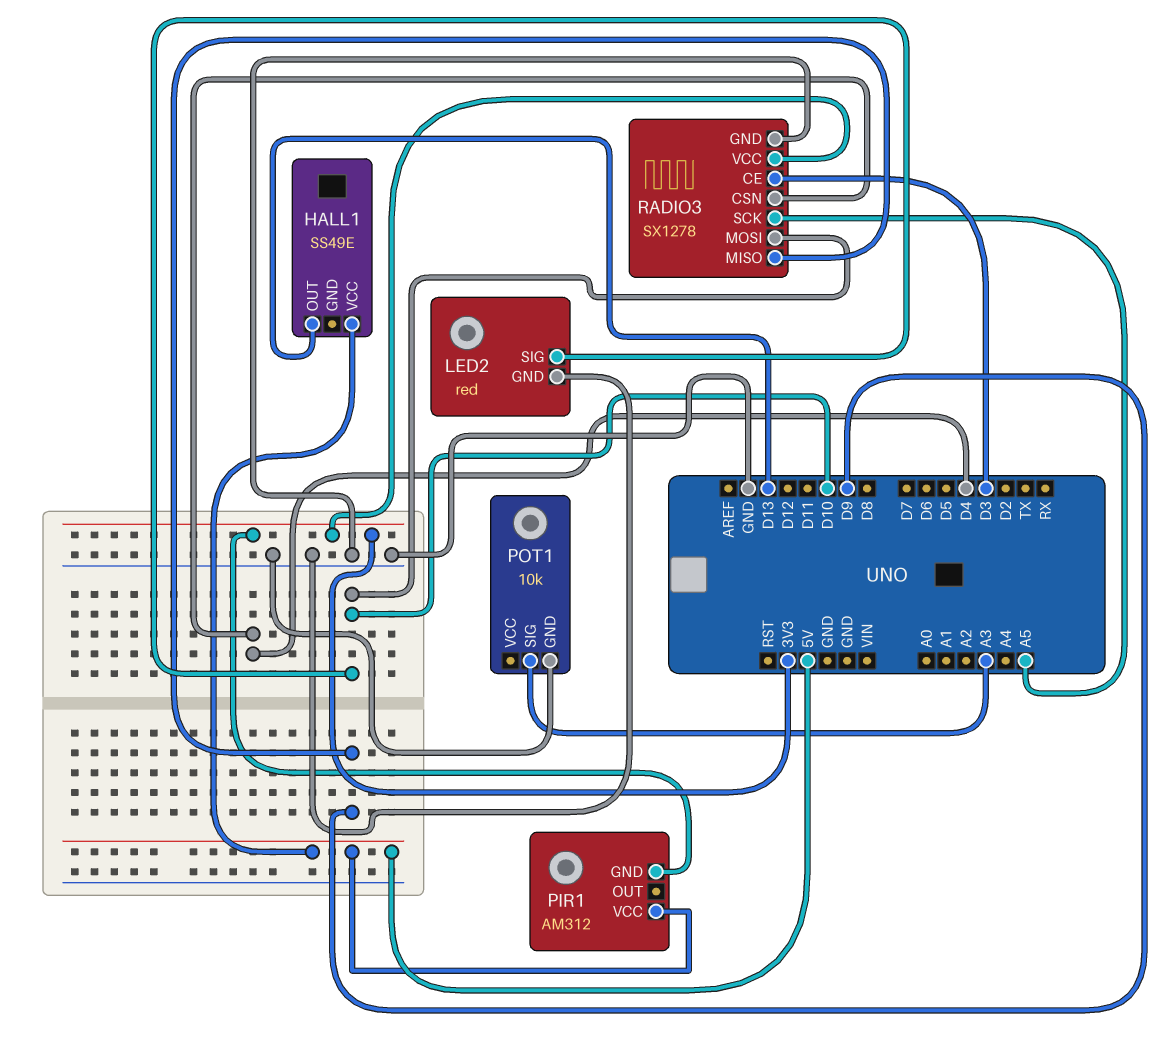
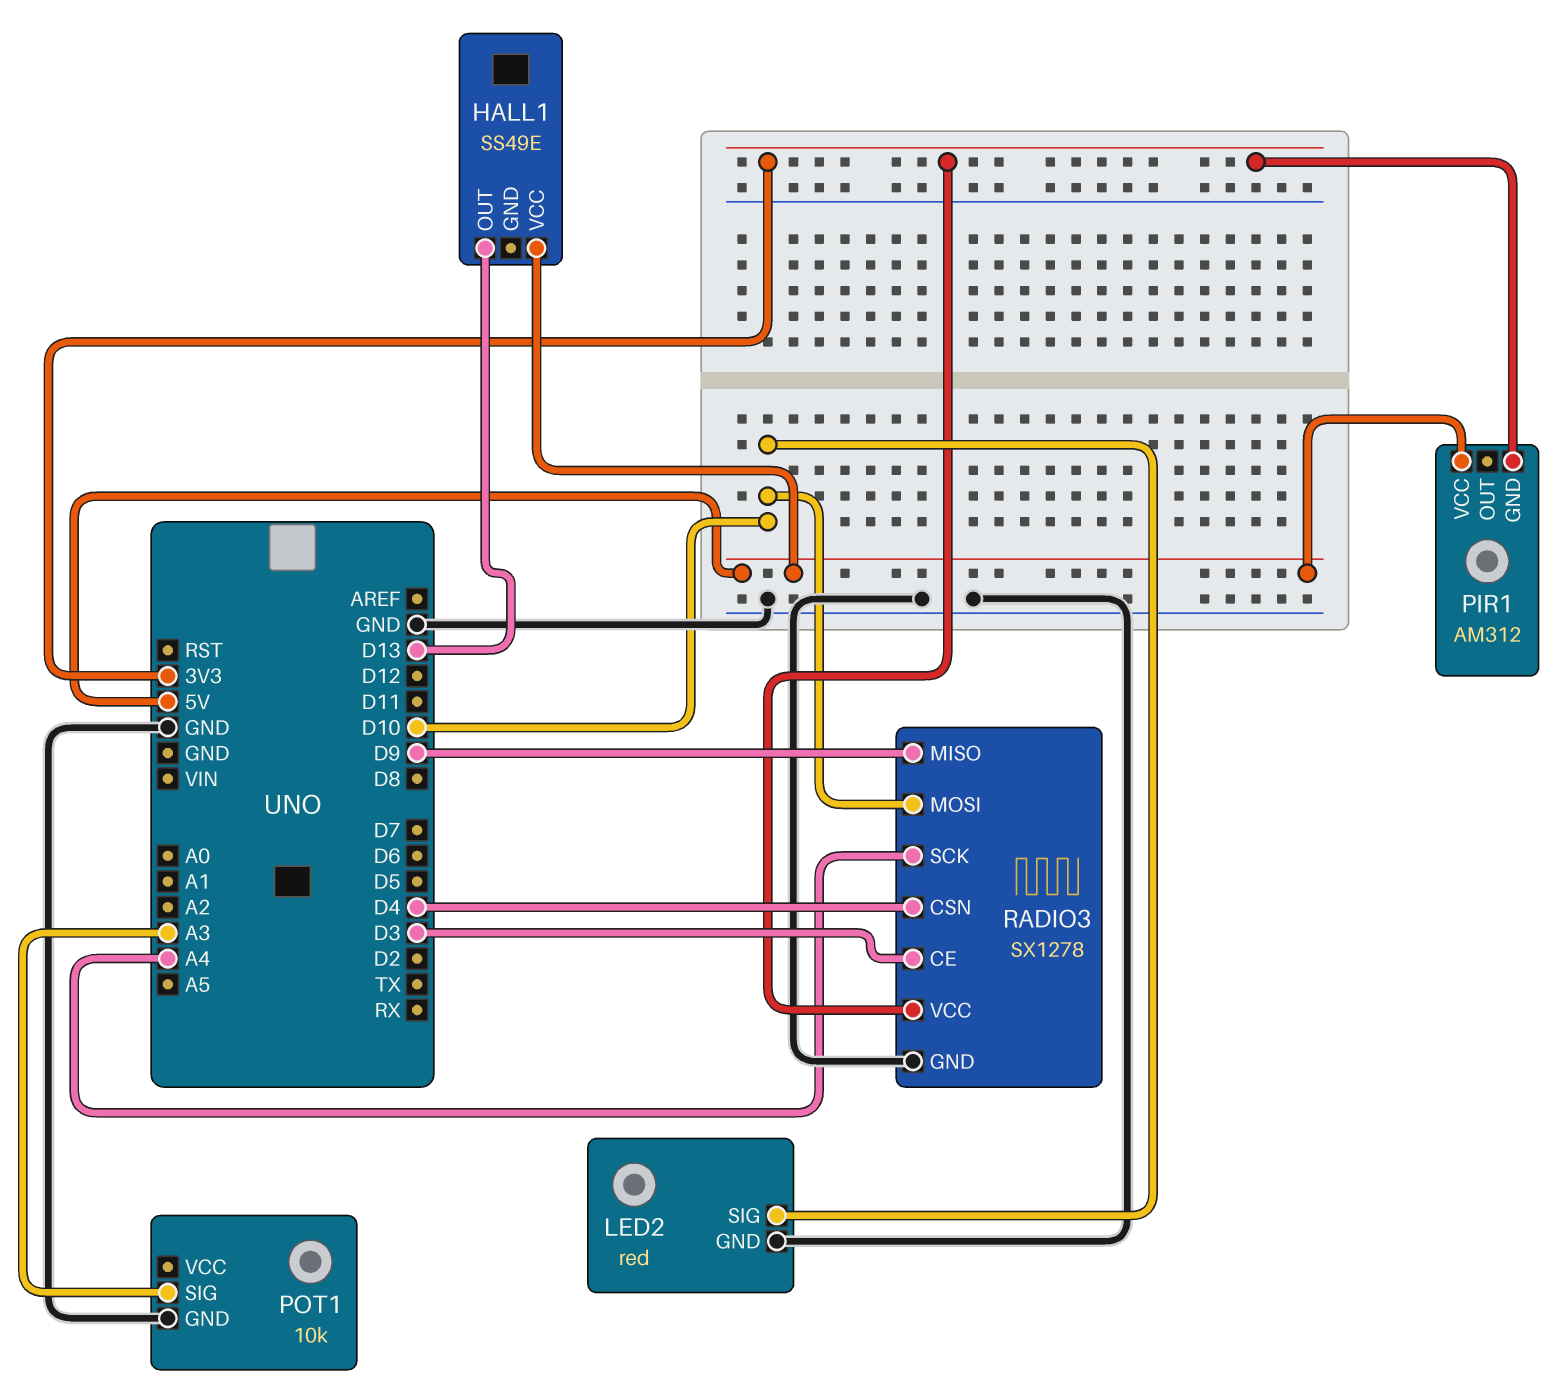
RADIO3 pin SCK: A5 -> A4

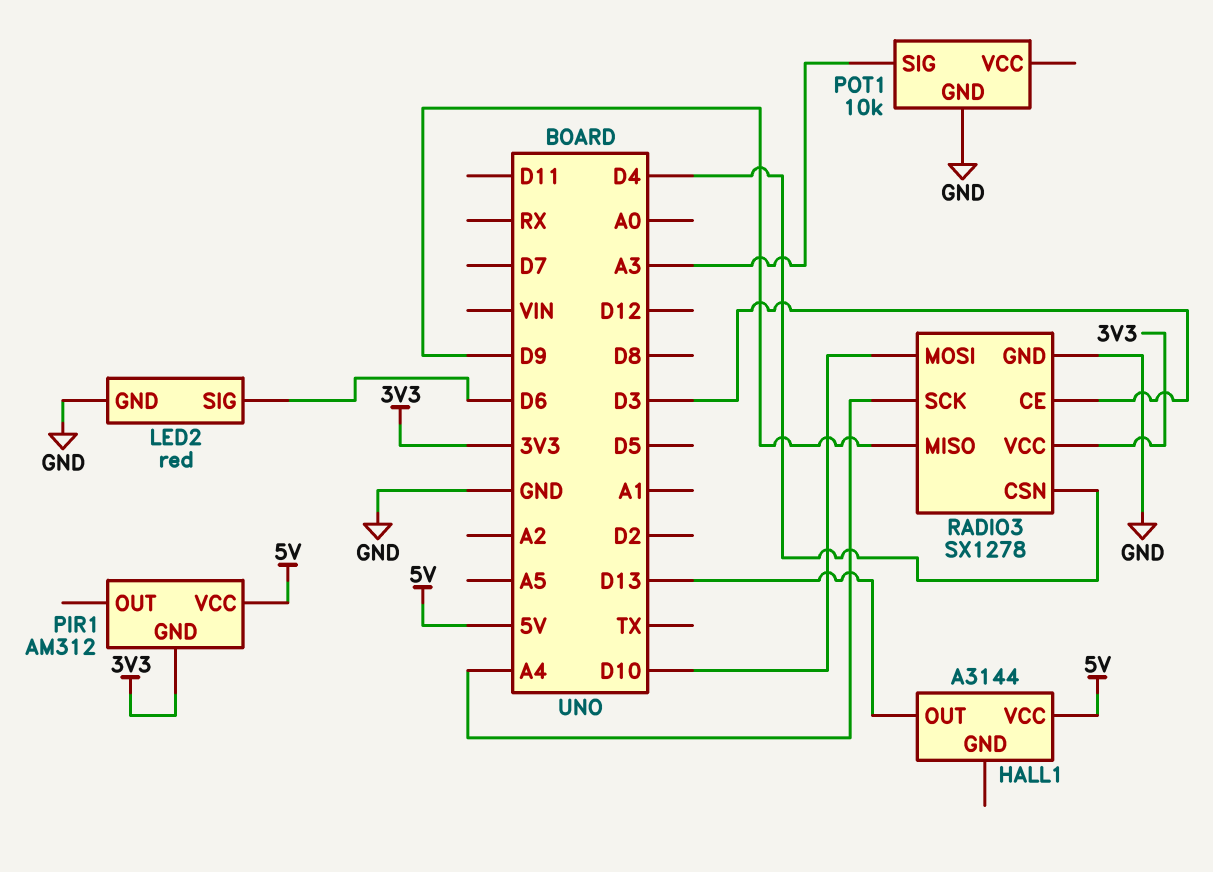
HALL1: SS49E -> A3144
LED2 pin SIG: D10 -> D6

